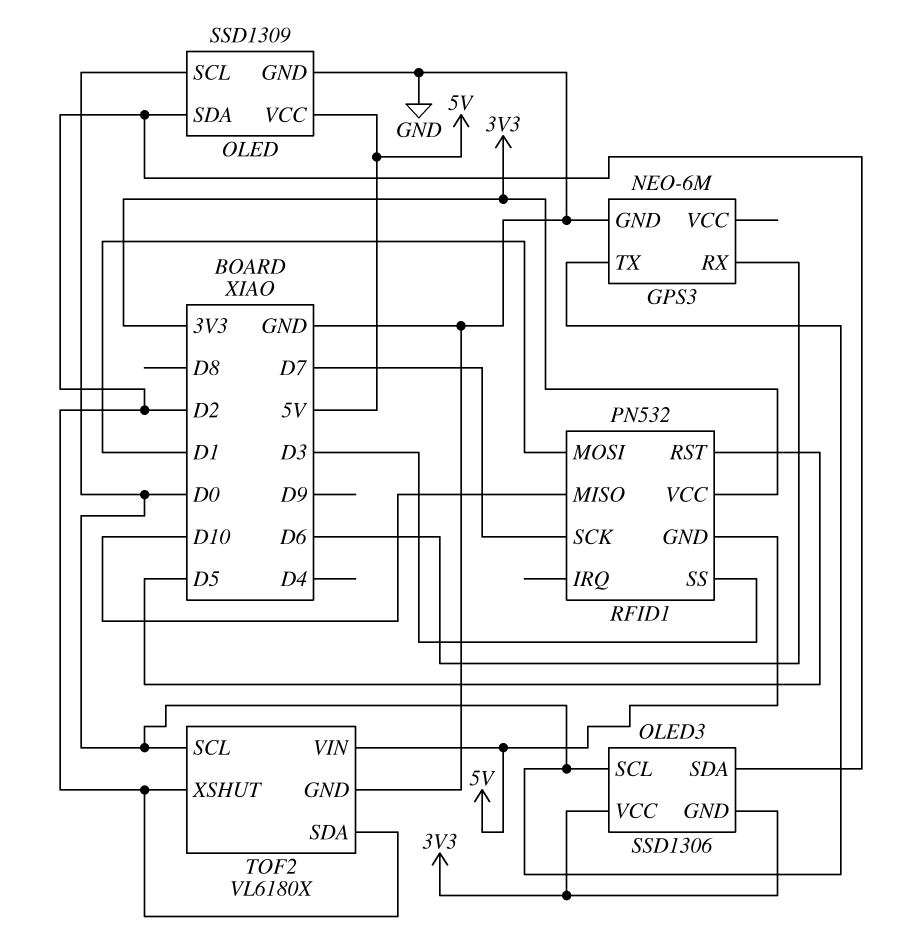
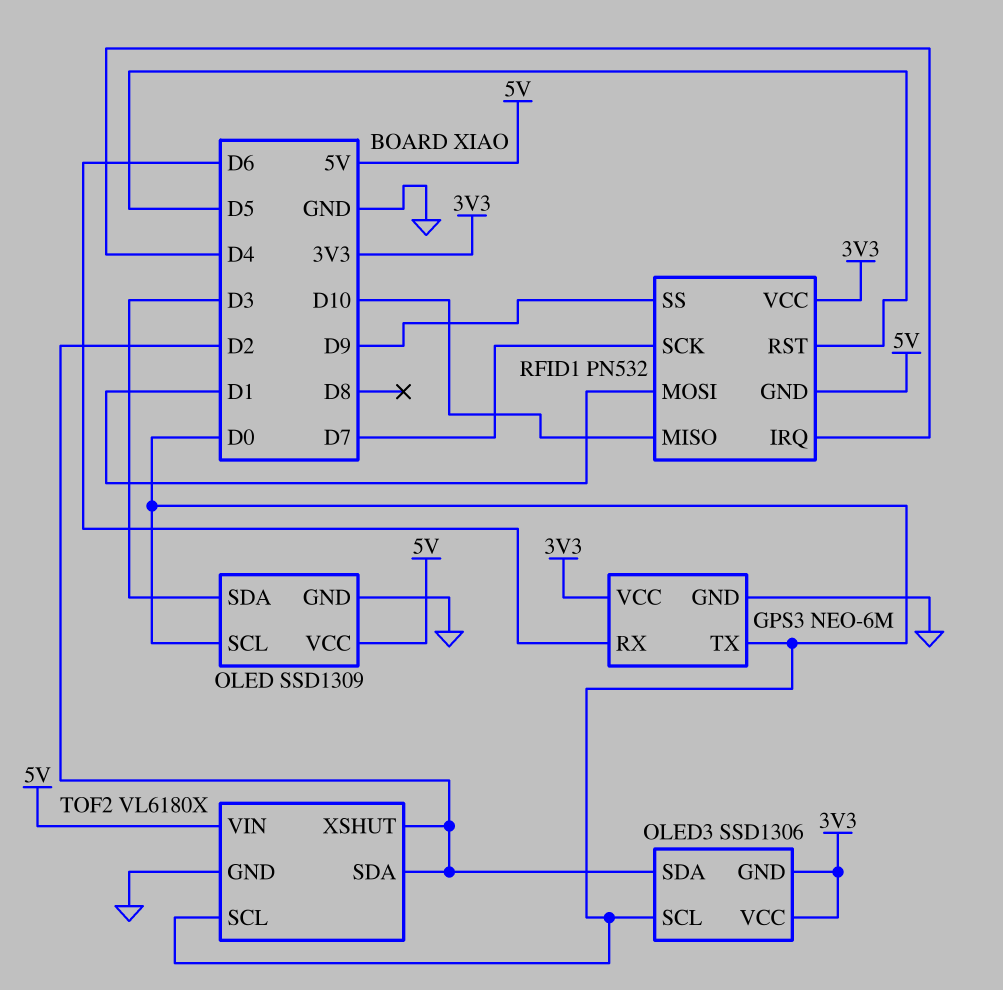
GPS3 pin VCC: none -> 3V3
OLED pin SDA: D2 -> D3
RFID1 pin IRQ: none -> D4
RFID1 pin SS: D3 -> D9

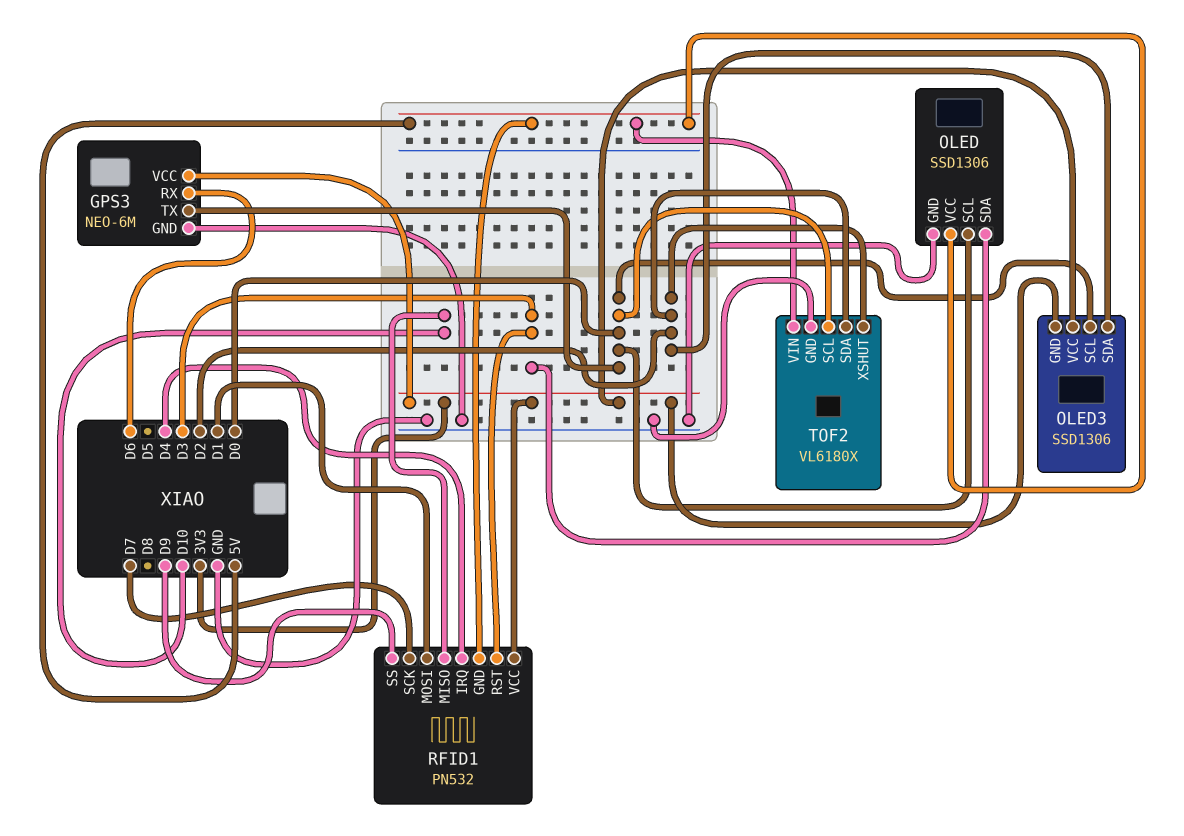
OLED: SSD1309 -> SSD1306
RFID1 pin RST: D5 -> D3

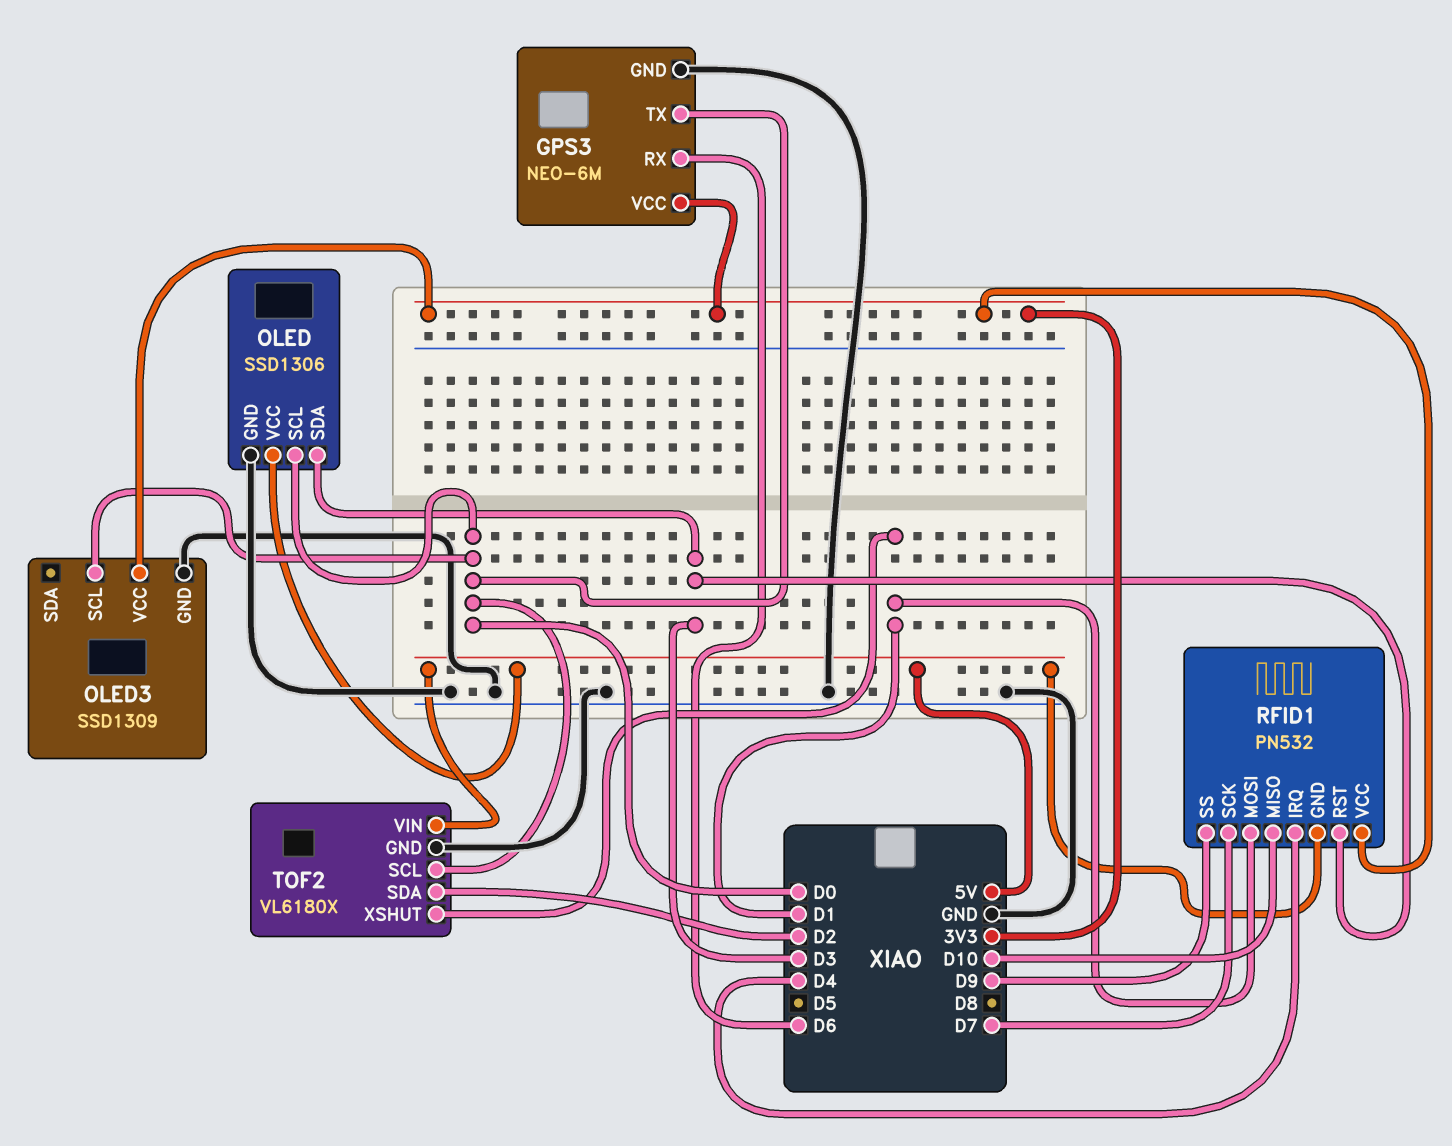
OLED3: SSD1306 -> SSD1309
OLED3 pin GND: 3V3 -> GND
OLED3 pin SDA: D2 -> none
TOF2 pin XSHUT: D2 -> D1

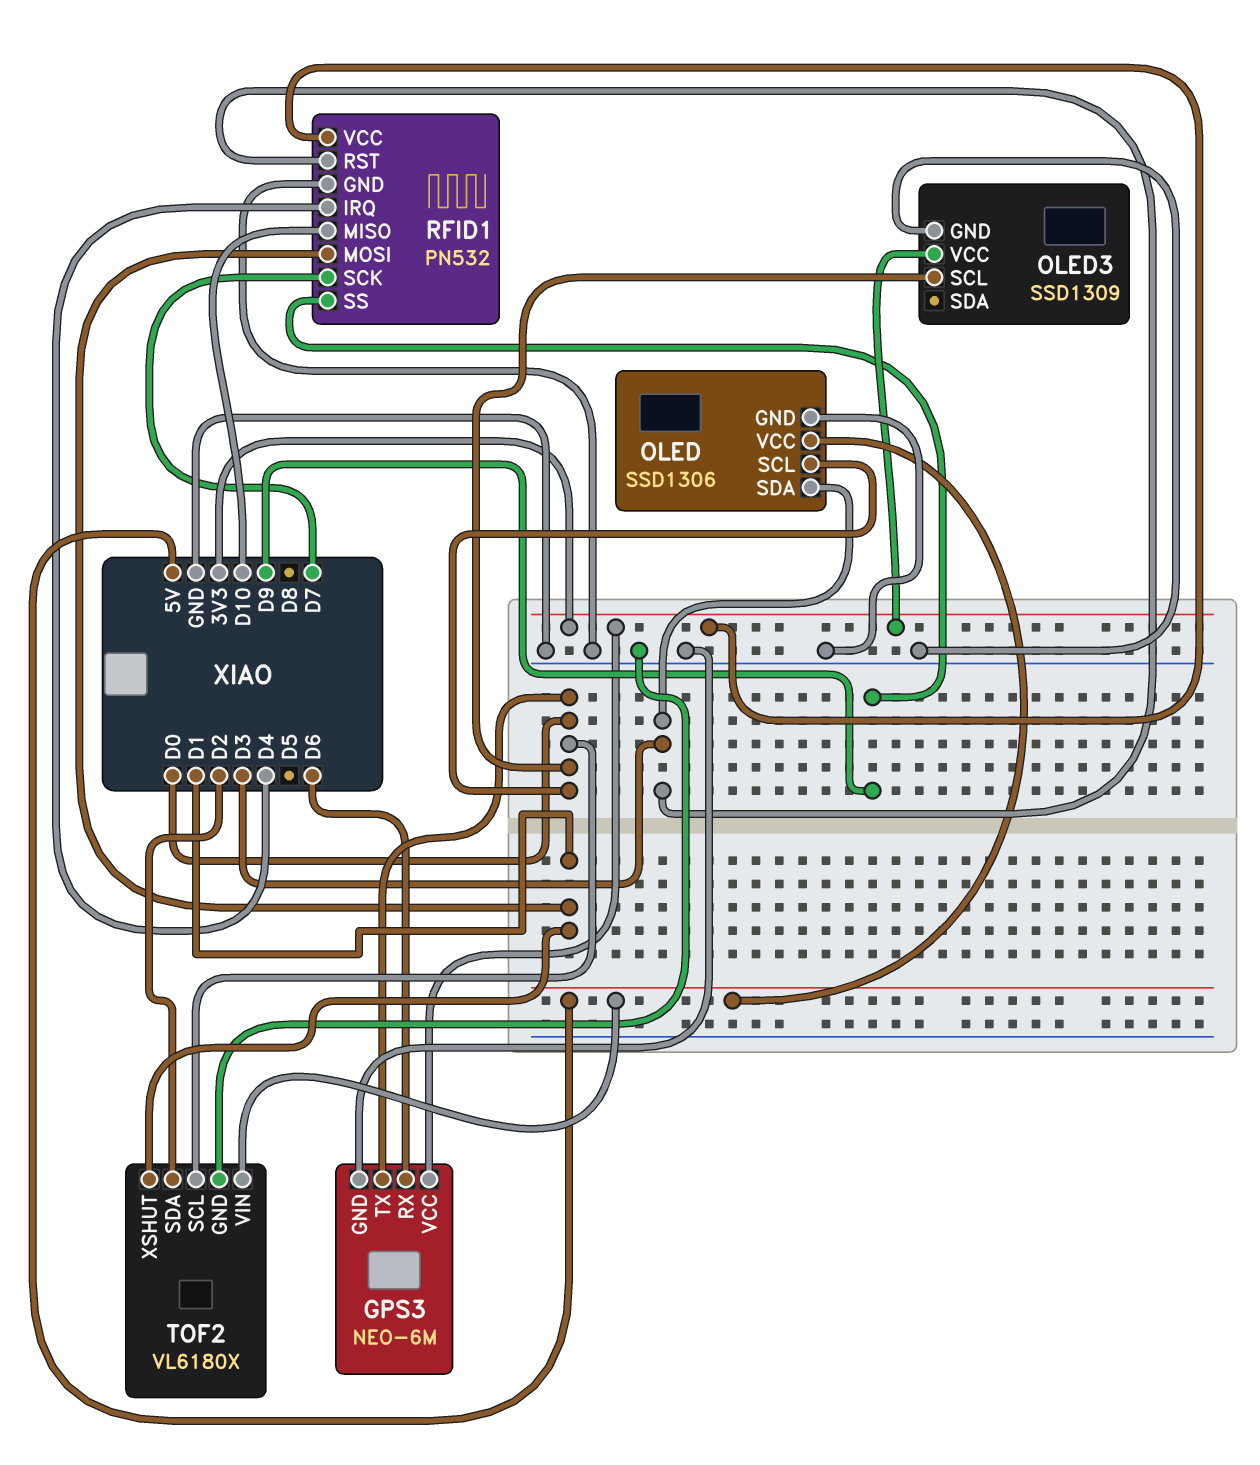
RFID1 pin GND: 5V -> GND

